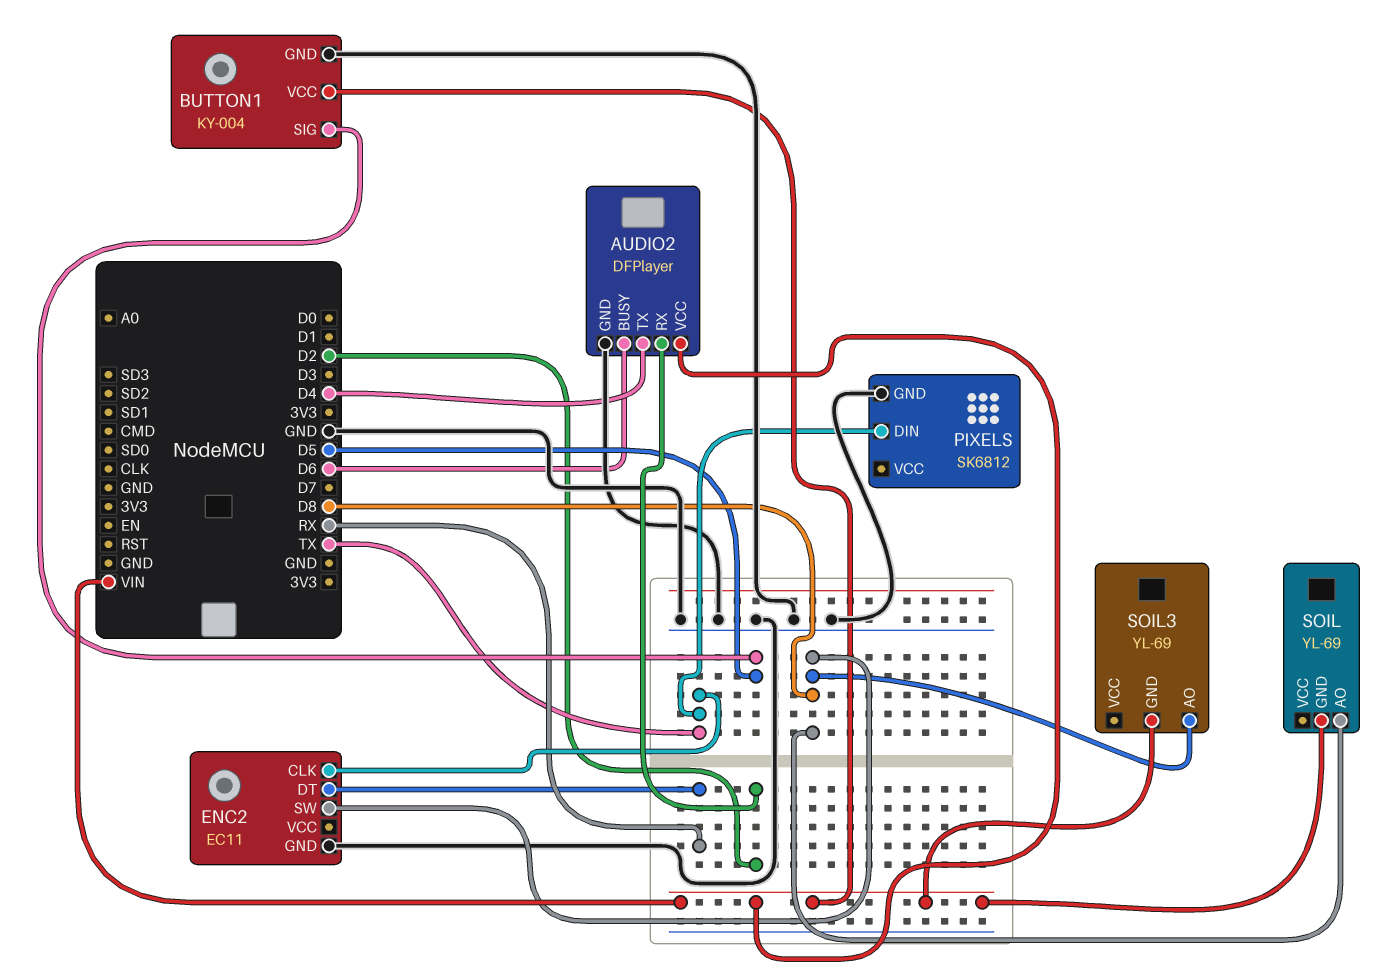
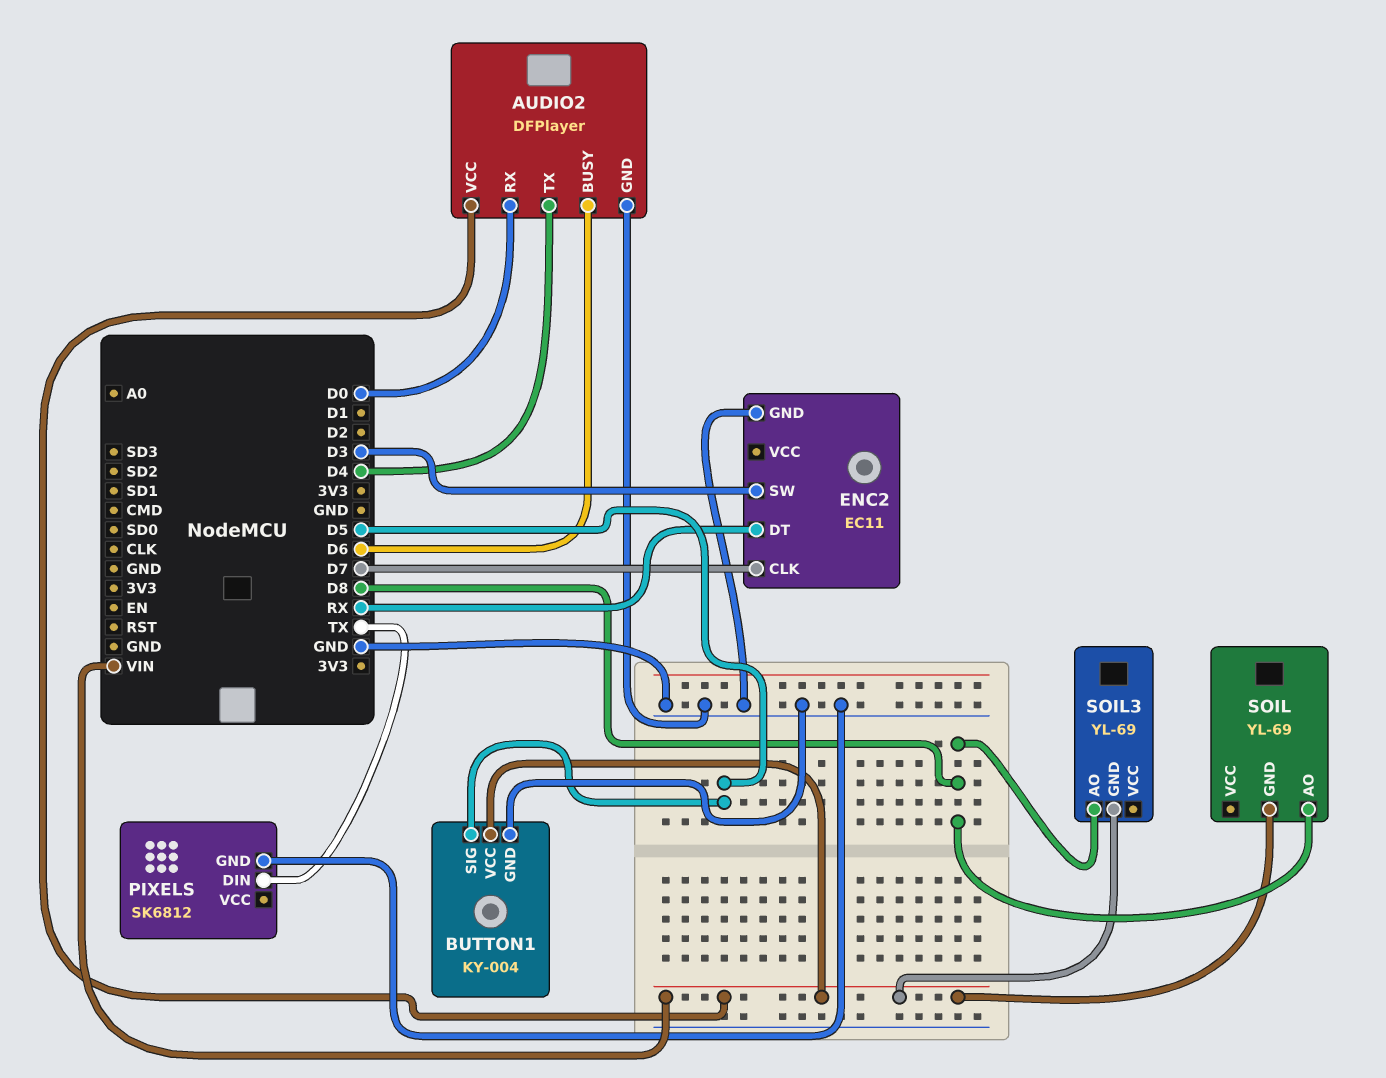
AUDIO2 pin RX: D2 -> D0
ENC2 pin CLK: TX -> D7
ENC2 pin SW: D8 -> D3

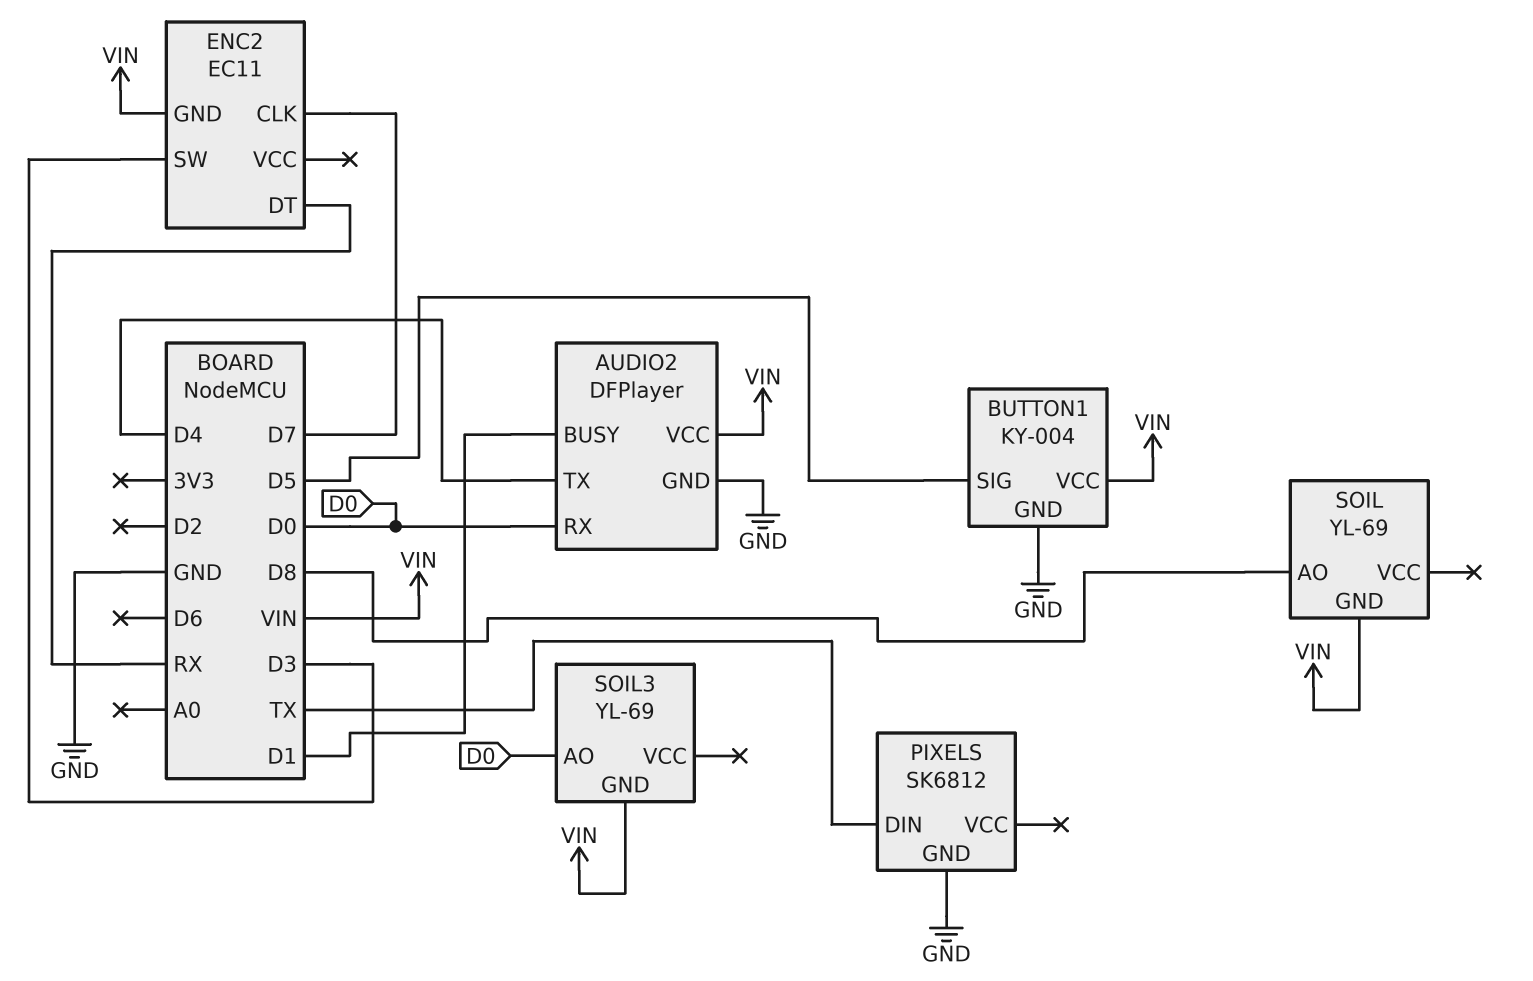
AUDIO2 pin BUSY: D6 -> D1
ENC2 pin GND: GND -> VIN
SOIL3 pin AO: D8 -> D0

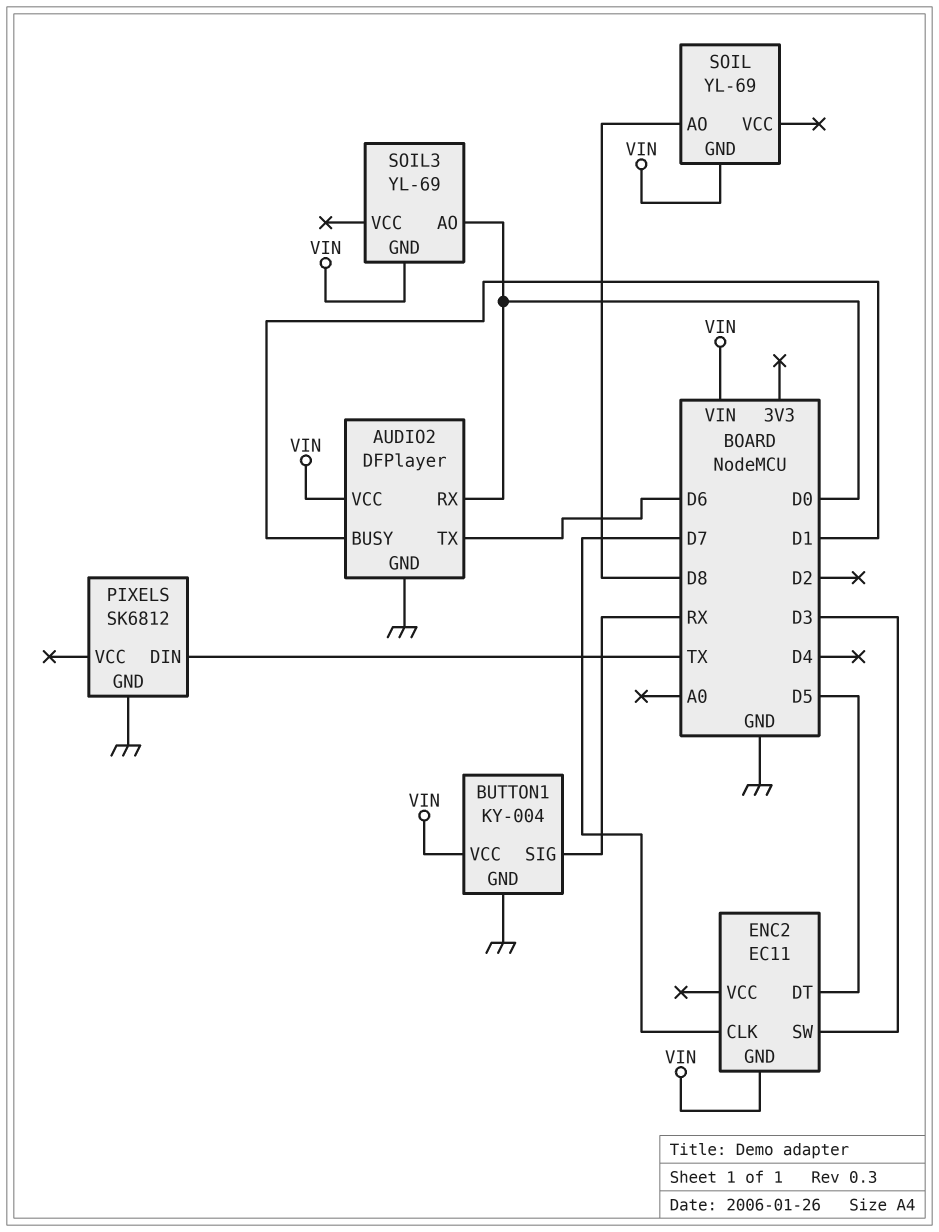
AUDIO2 pin TX: D4 -> D6
BUTTON1 pin SIG: D5 -> RX
ENC2 pin DT: RX -> D5

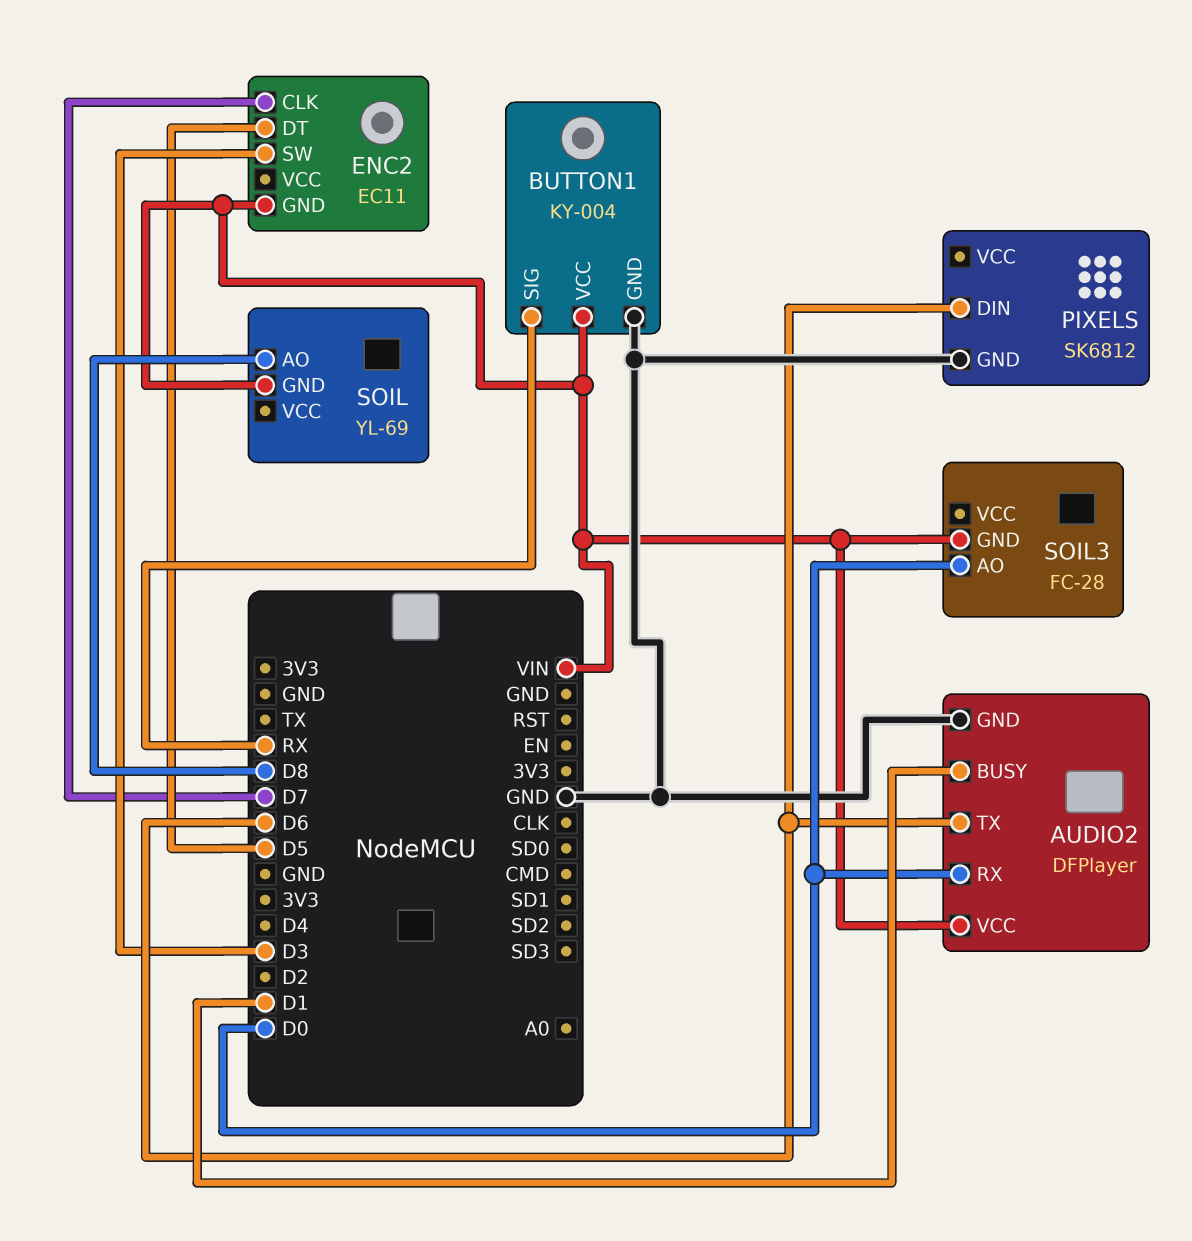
PIXELS pin DIN: TX -> D6
SOIL3: YL-69 -> FC-28

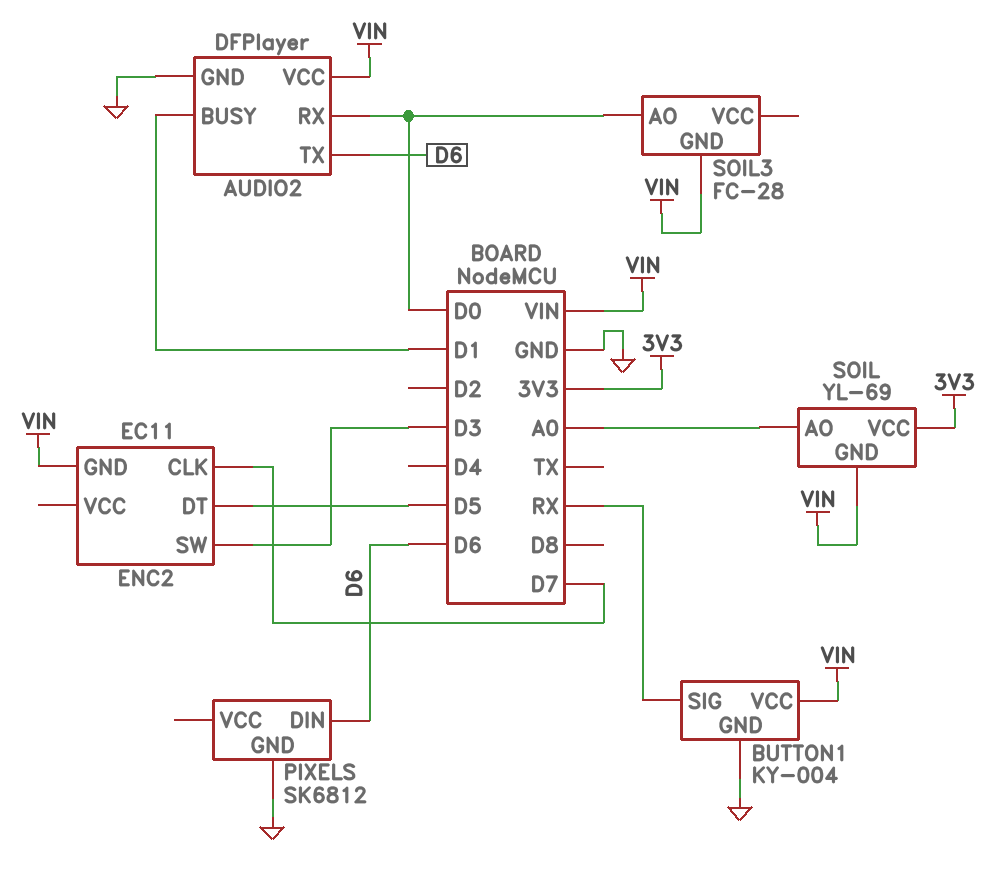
SOIL pin AO: D8 -> A0
SOIL pin VCC: none -> 3V3

